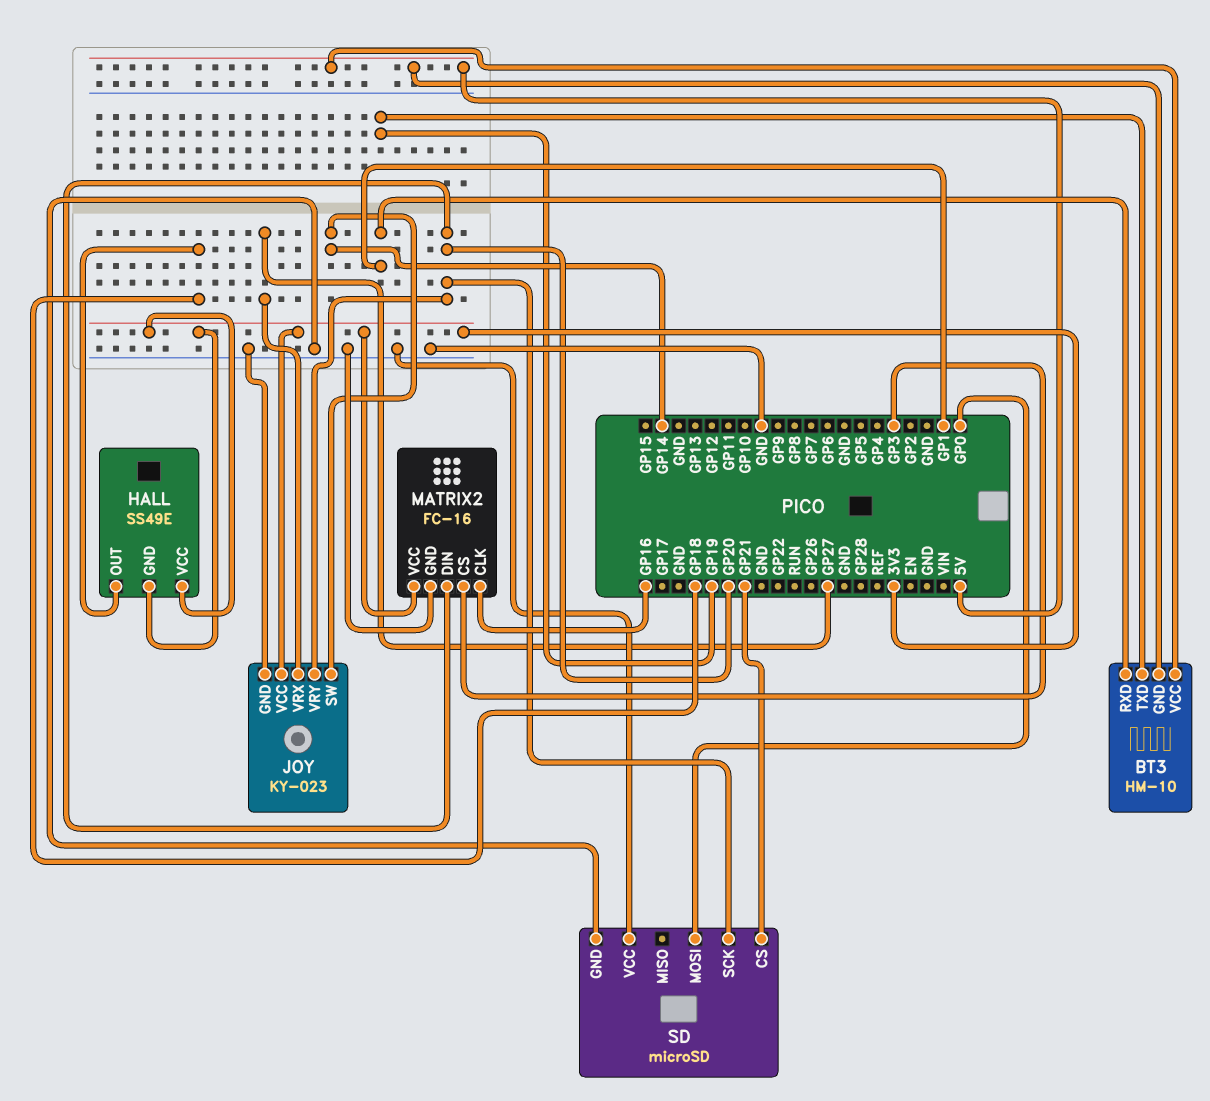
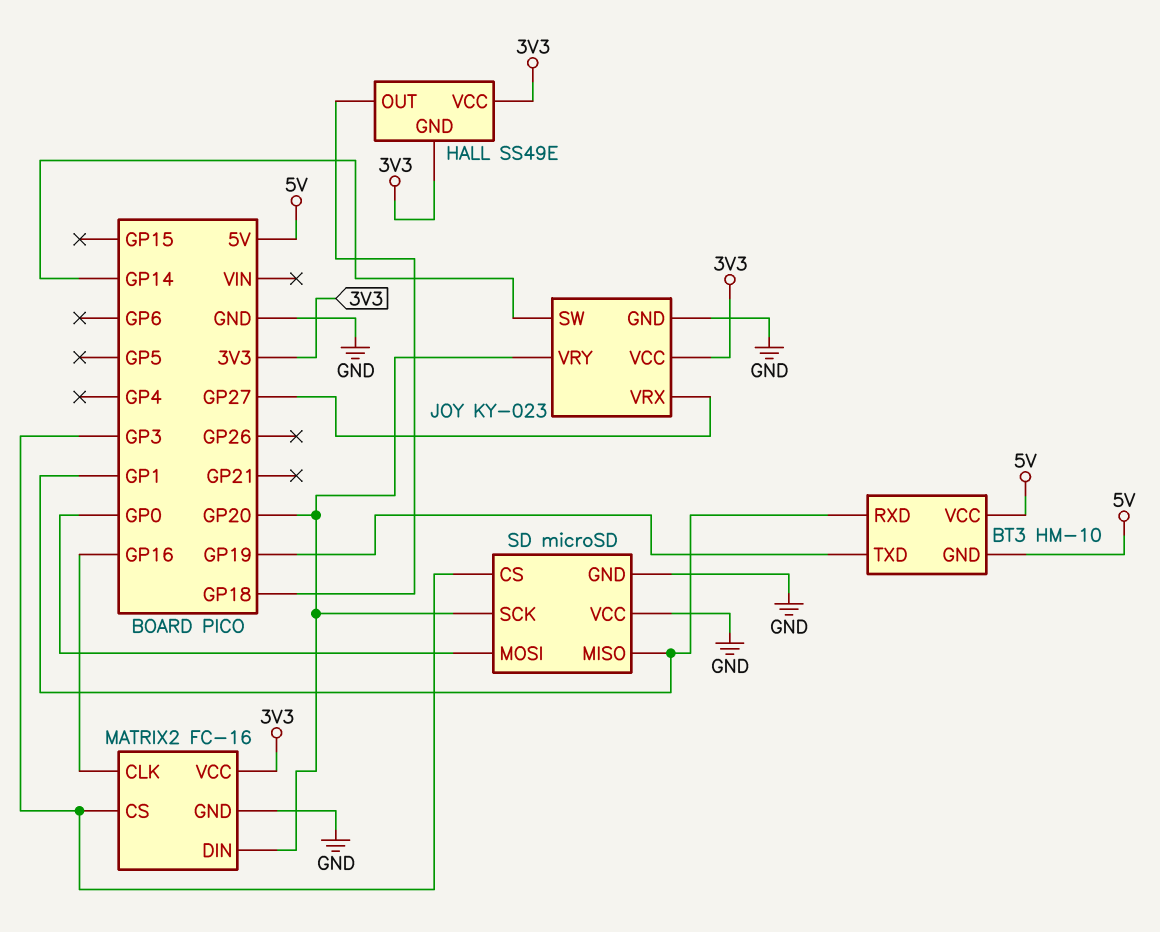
SD pin CS: GP21 -> GP3
SD pin MISO: none -> GP1

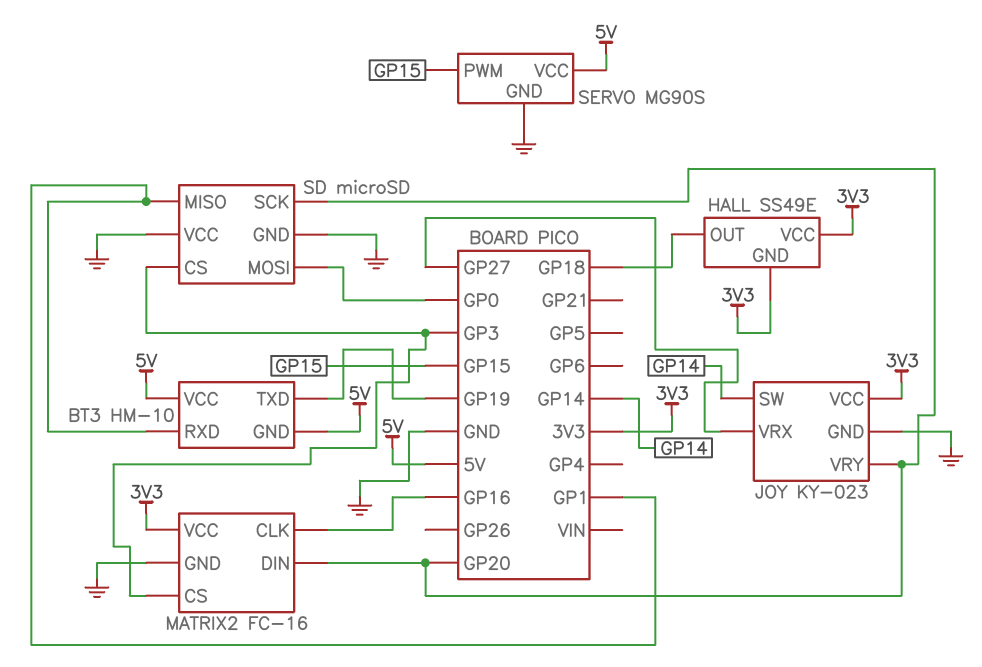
SERVO: none -> MG90S
SERVO pin GND: none -> GND
SERVO pin PWM: none -> GP15
SERVO pin VCC: none -> 5V

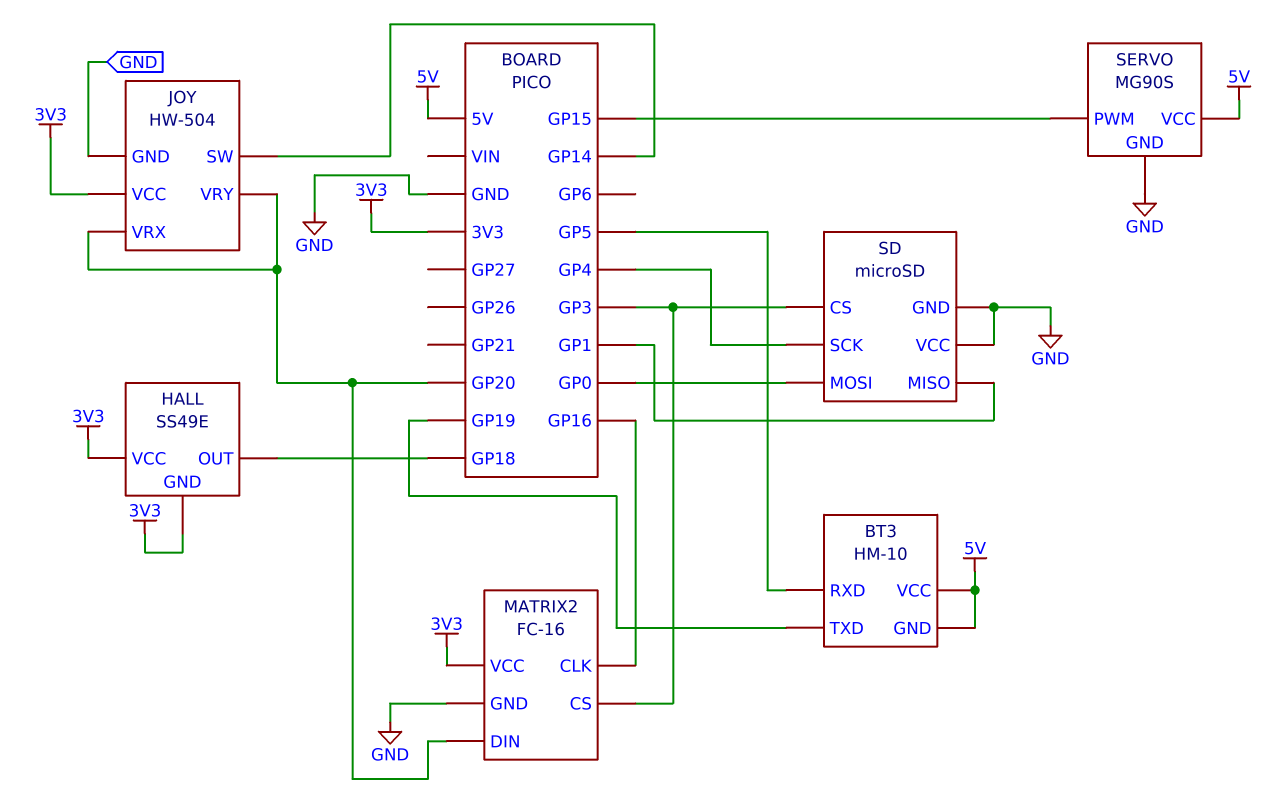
BT3 pin RXD: GP1 -> GP5
JOY: KY-023 -> HW-504
JOY pin VRX: GP27 -> GP20
SD pin SCK: GP20 -> GP4

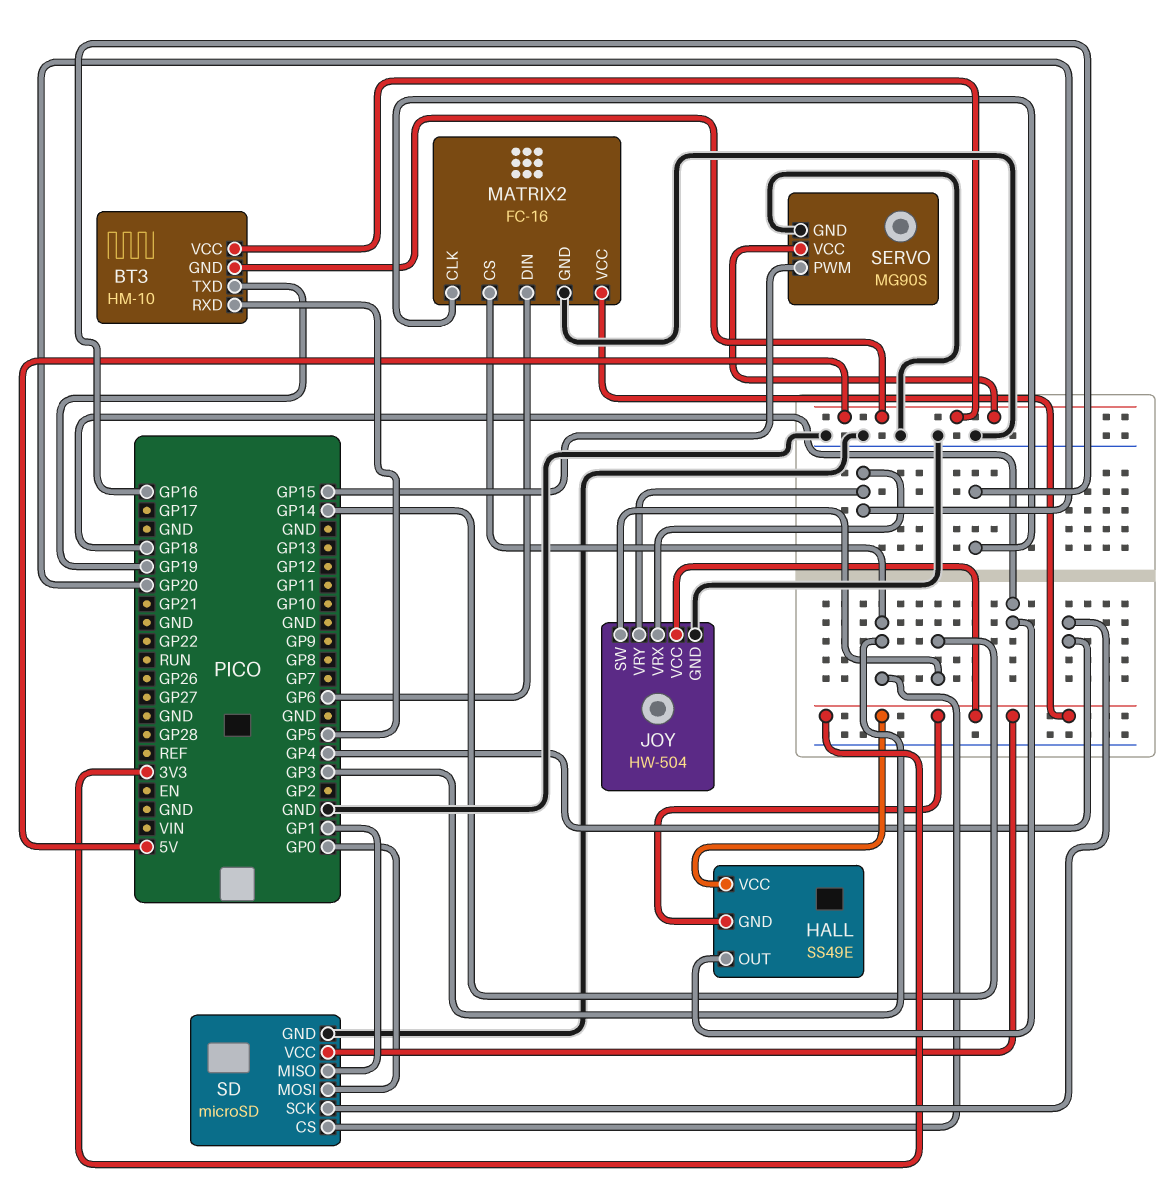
MATRIX2 pin DIN: GP20 -> GP6
SD pin VCC: GND -> 3V3

